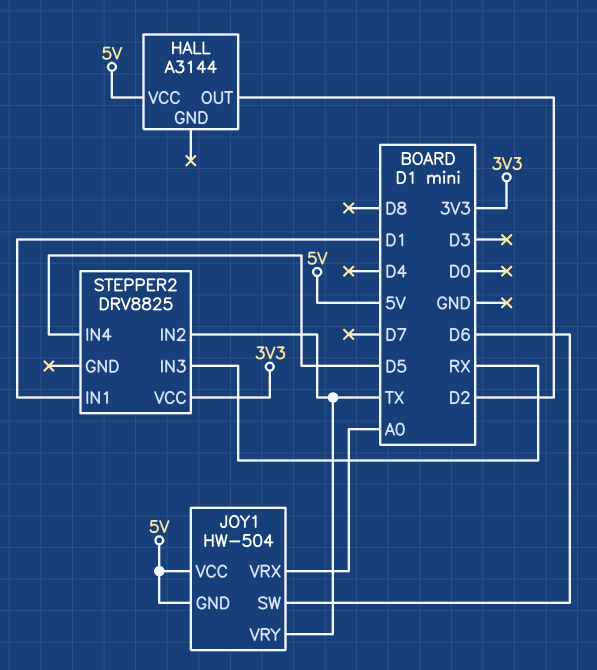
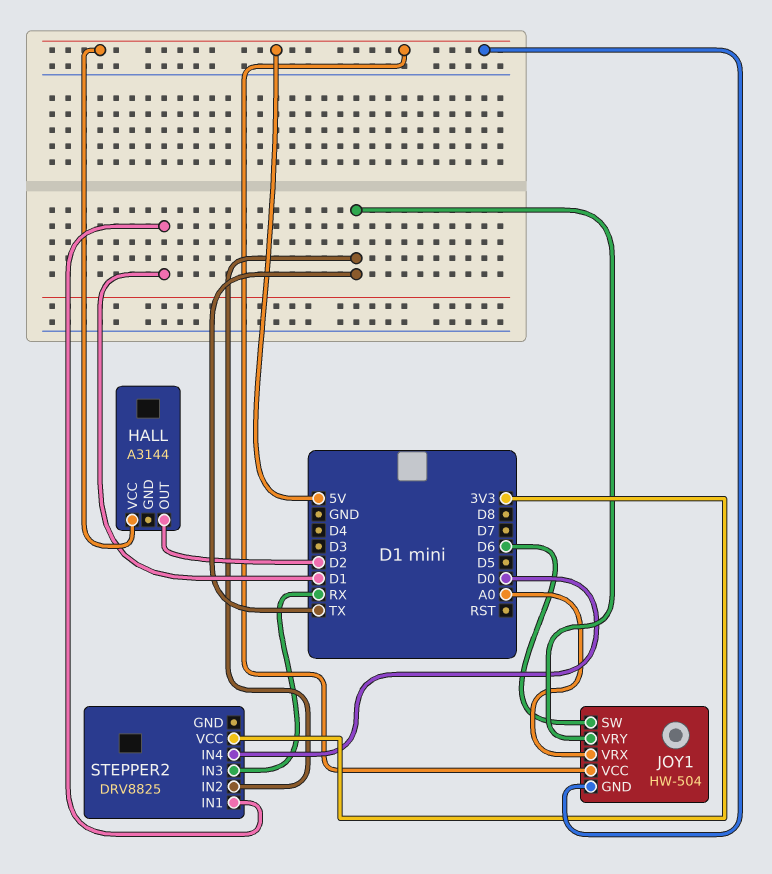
STEPPER2 pin IN4: D5 -> D0

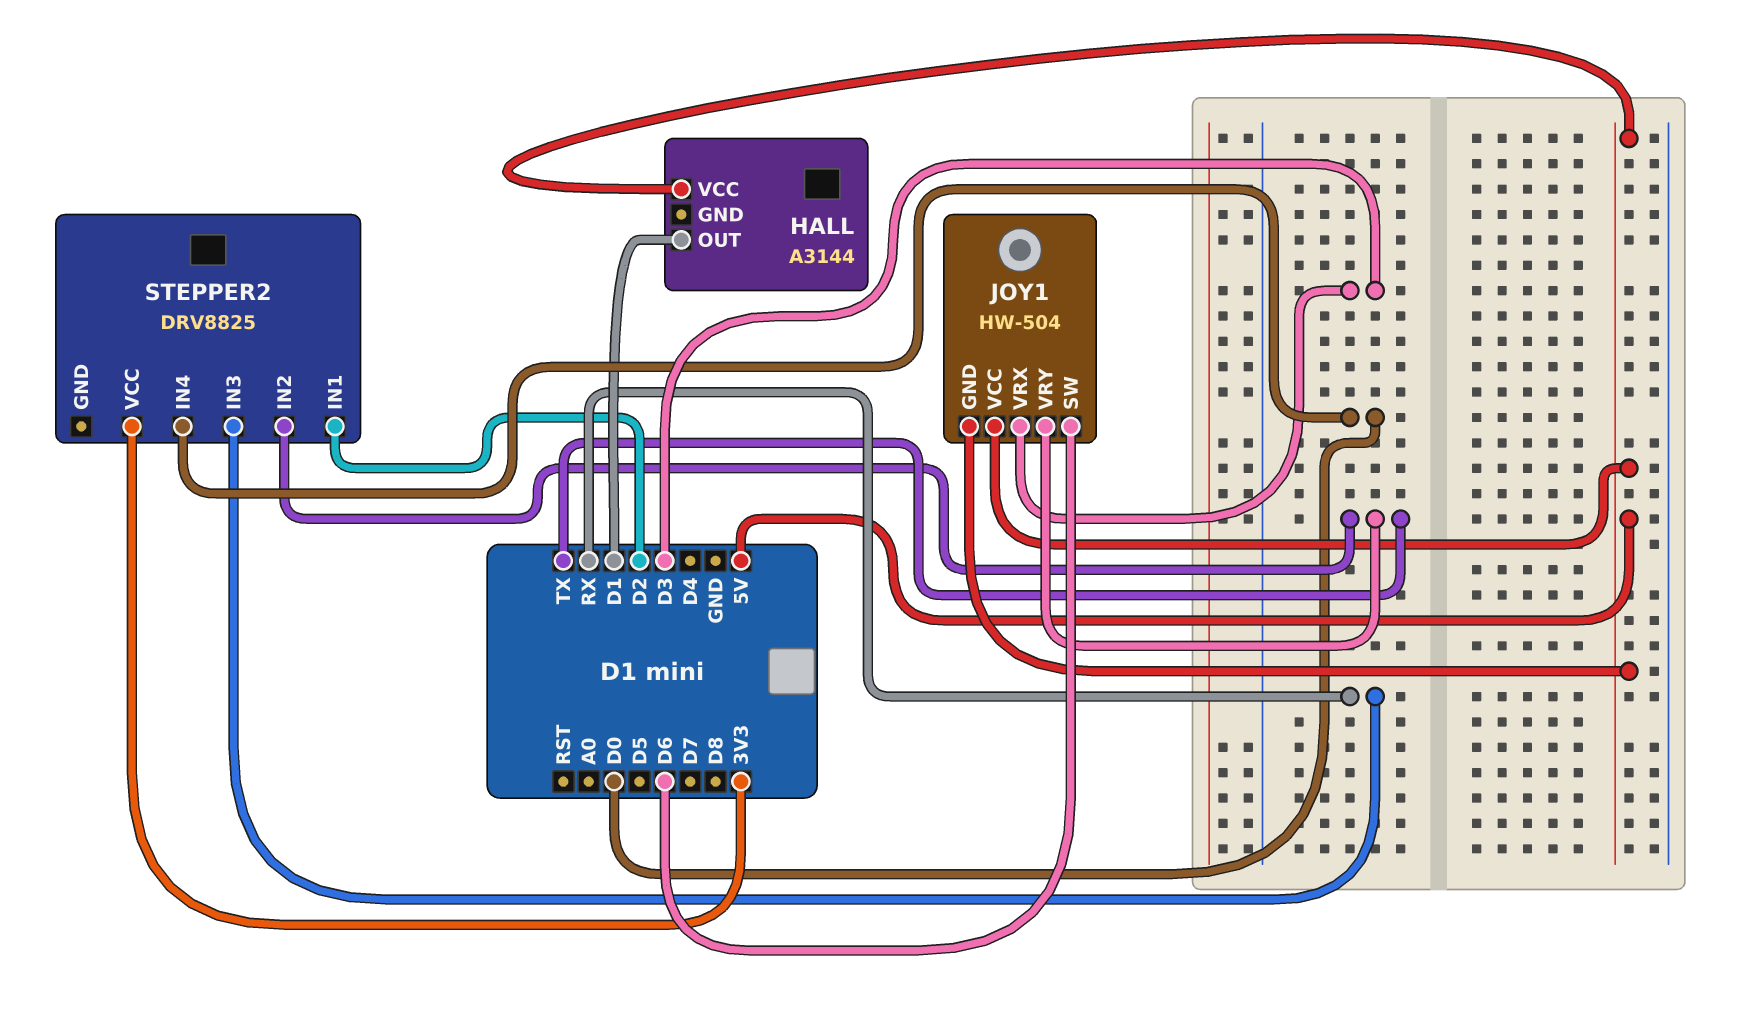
HALL pin OUT: D2 -> D1
JOY1 pin VRX: A0 -> D3
STEPPER2 pin IN1: D1 -> D2

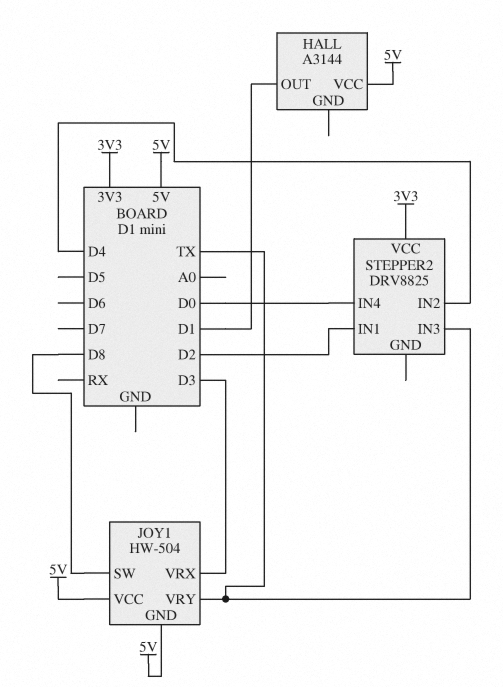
JOY1 pin SW: D6 -> D8
STEPPER2 pin IN2: TX -> D4
STEPPER2 pin IN3: RX -> TX

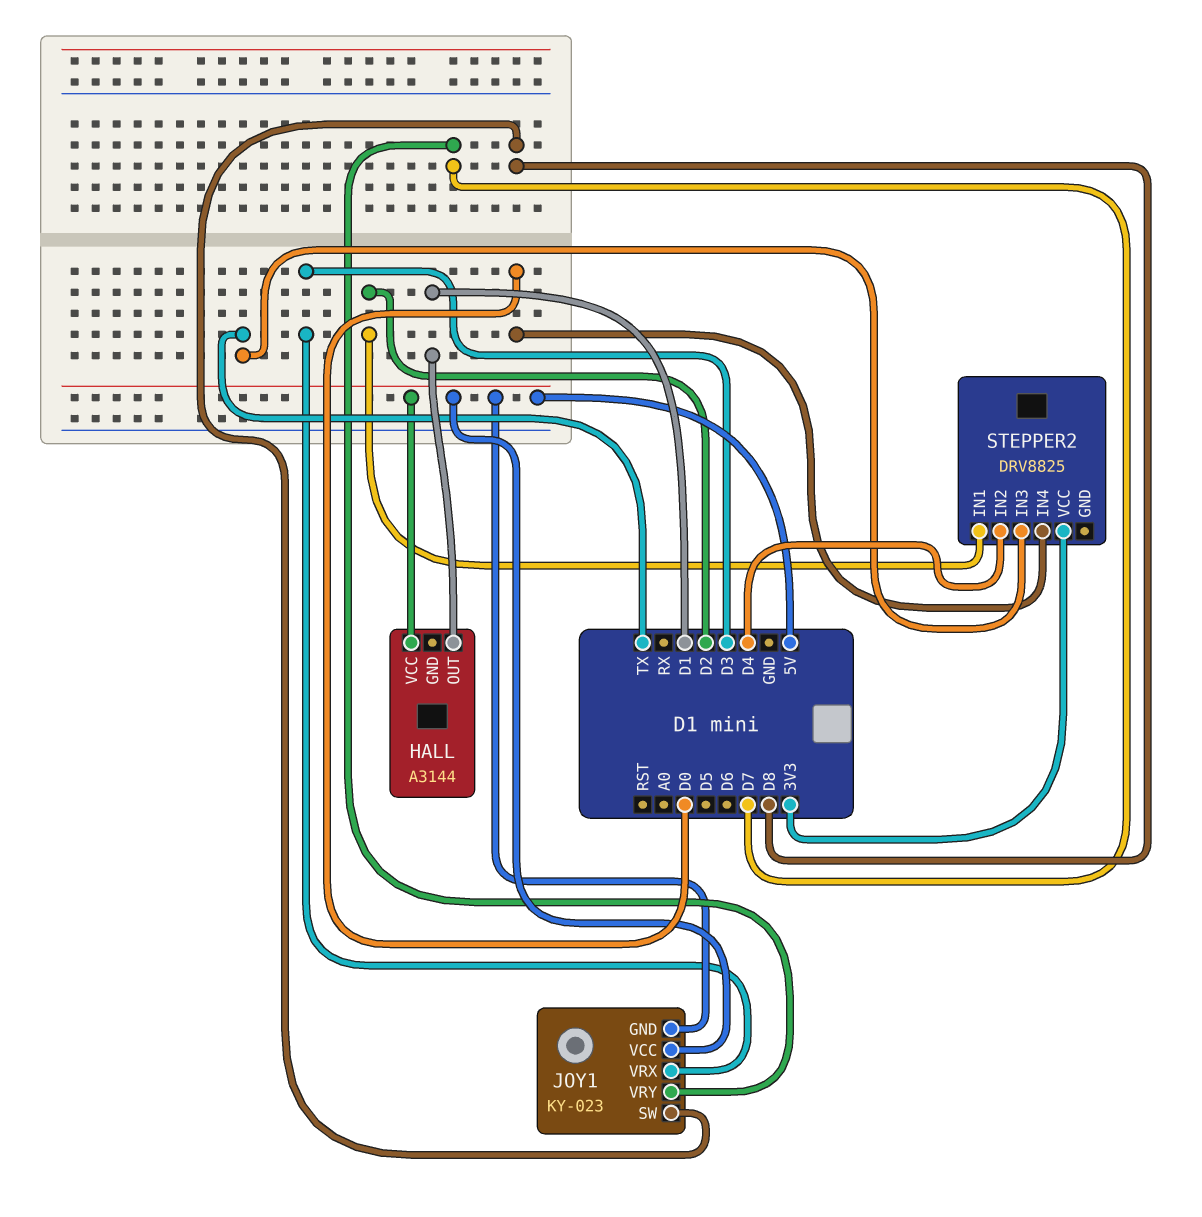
JOY1: HW-504 -> KY-023
JOY1 pin VRY: TX -> D7

